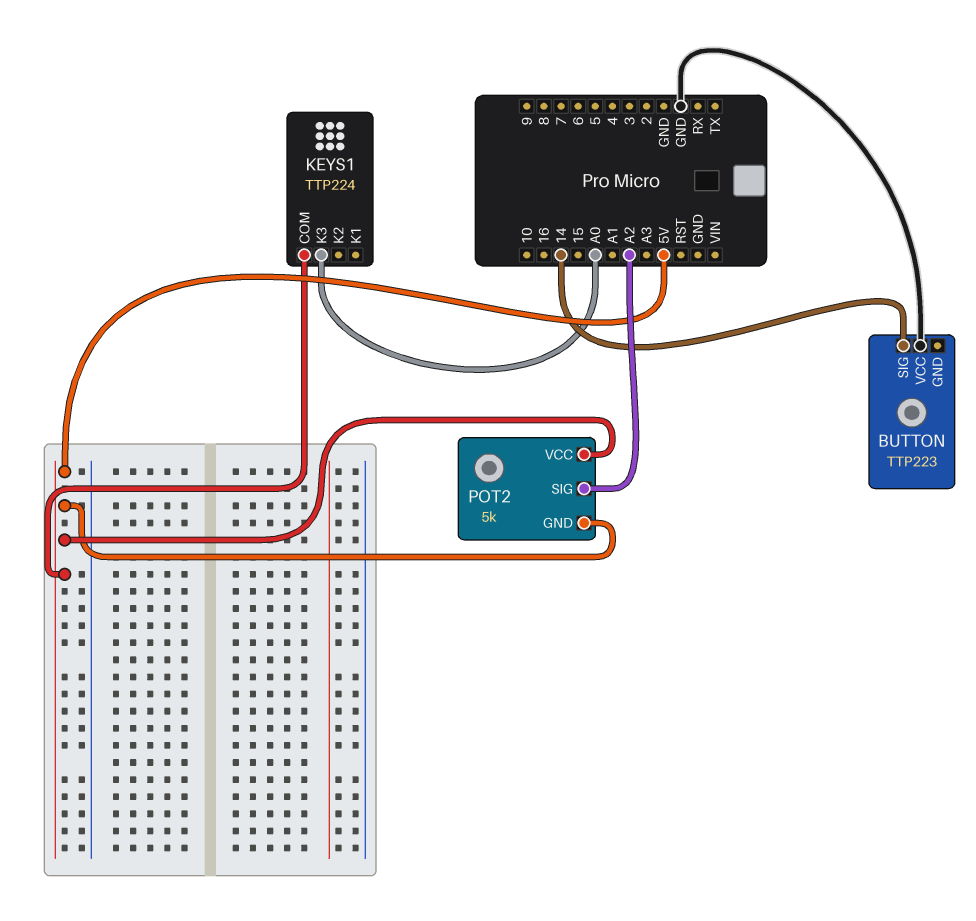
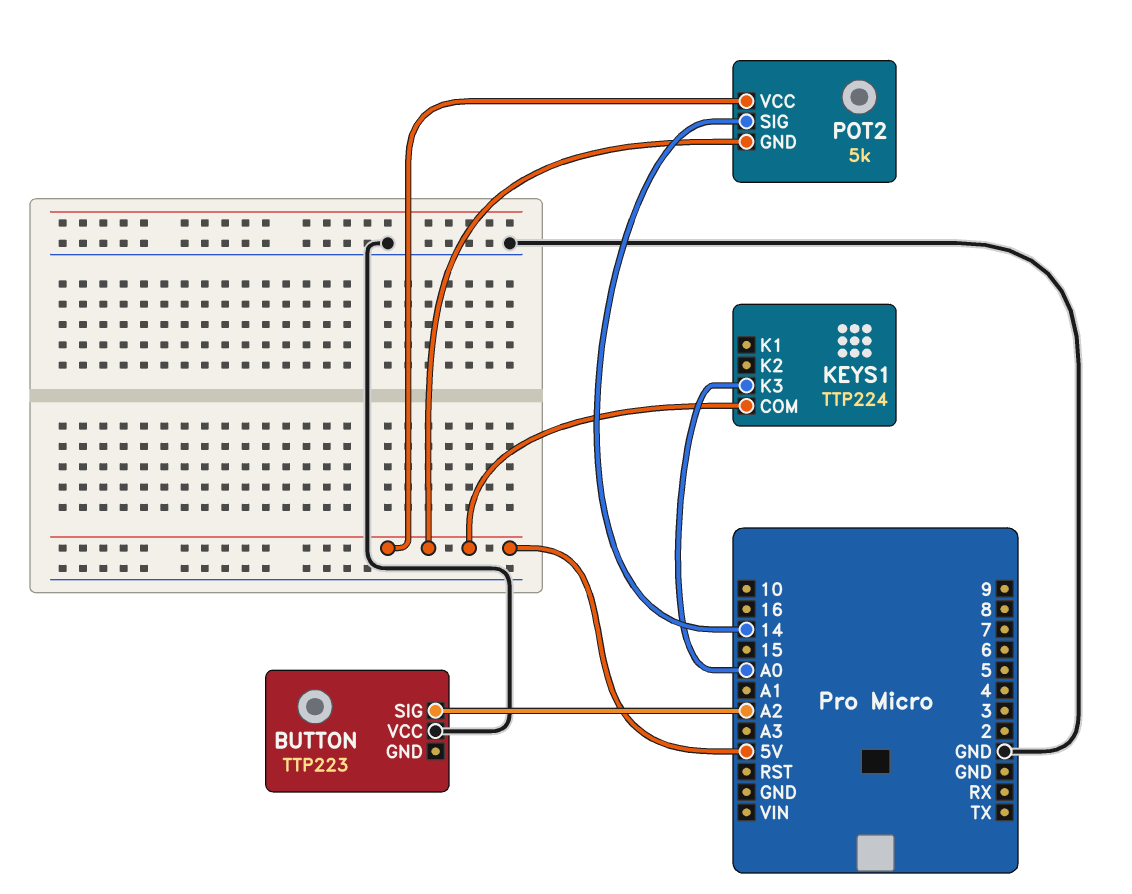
BUTTON pin SIG: 14 -> A2
POT2 pin SIG: A2 -> 14

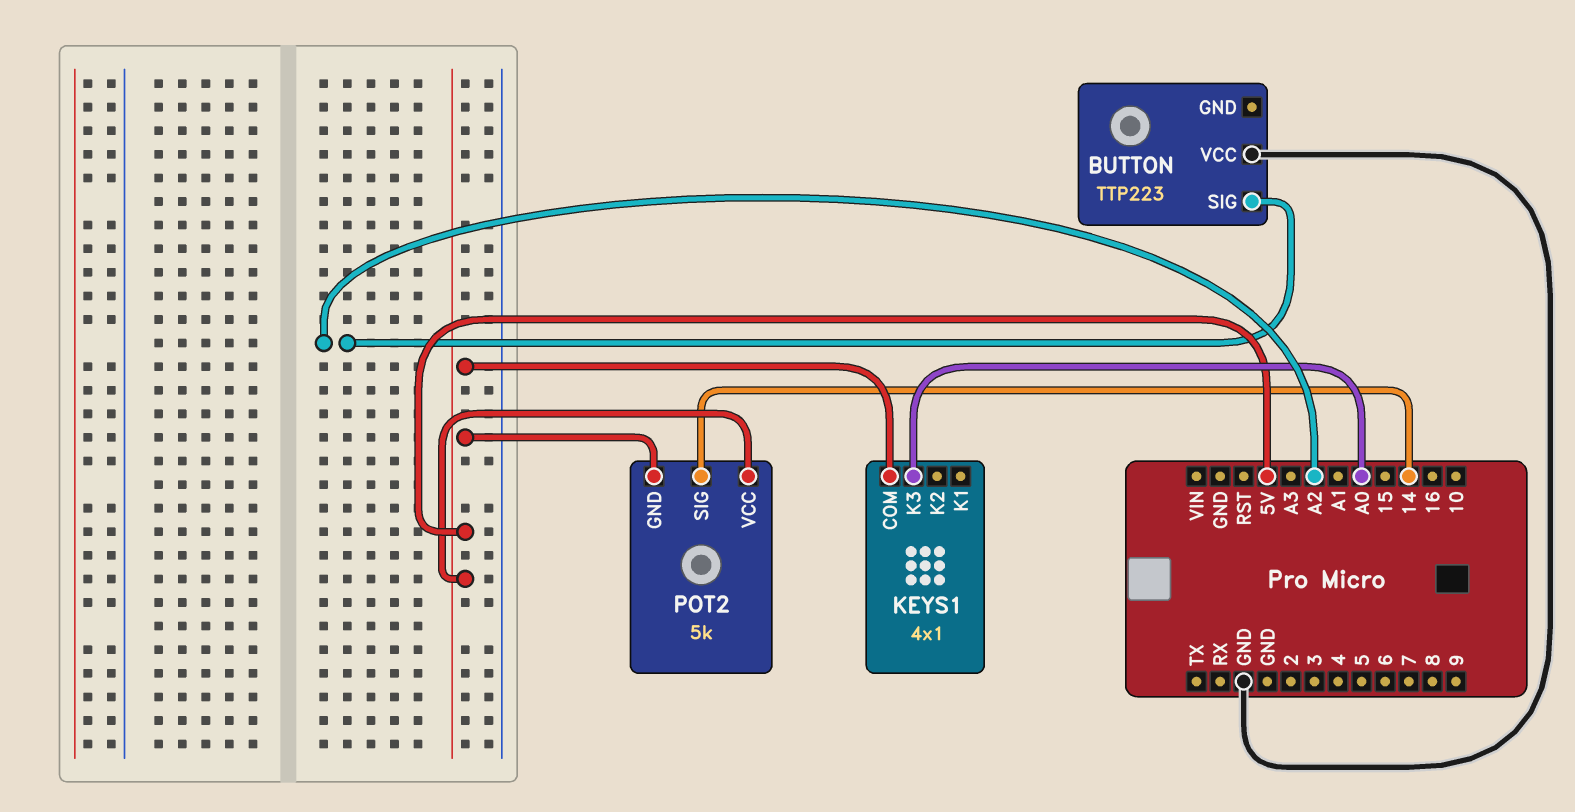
KEYS1: TTP224 -> 4x1

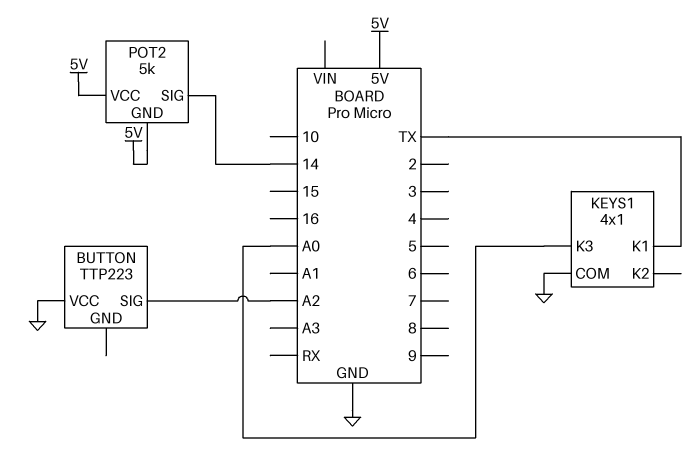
KEYS1 pin COM: 5V -> GND
KEYS1 pin K1: none -> TX

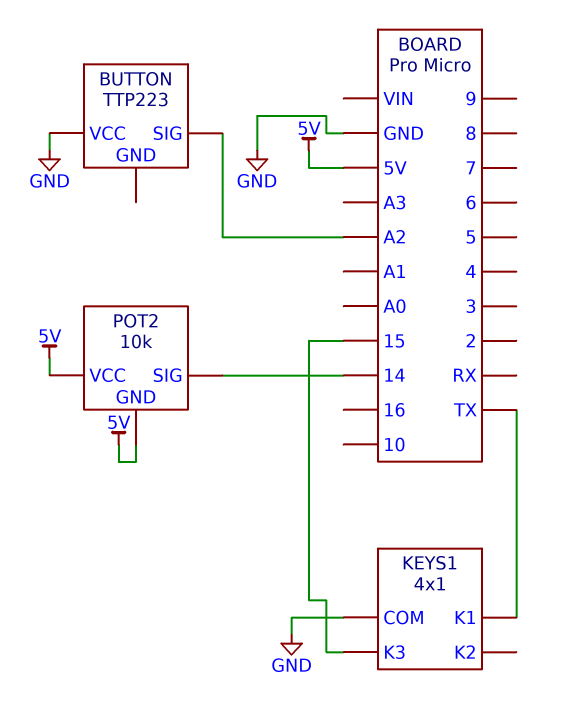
KEYS1 pin K3: A0 -> 15
POT2: 5k -> 10k

